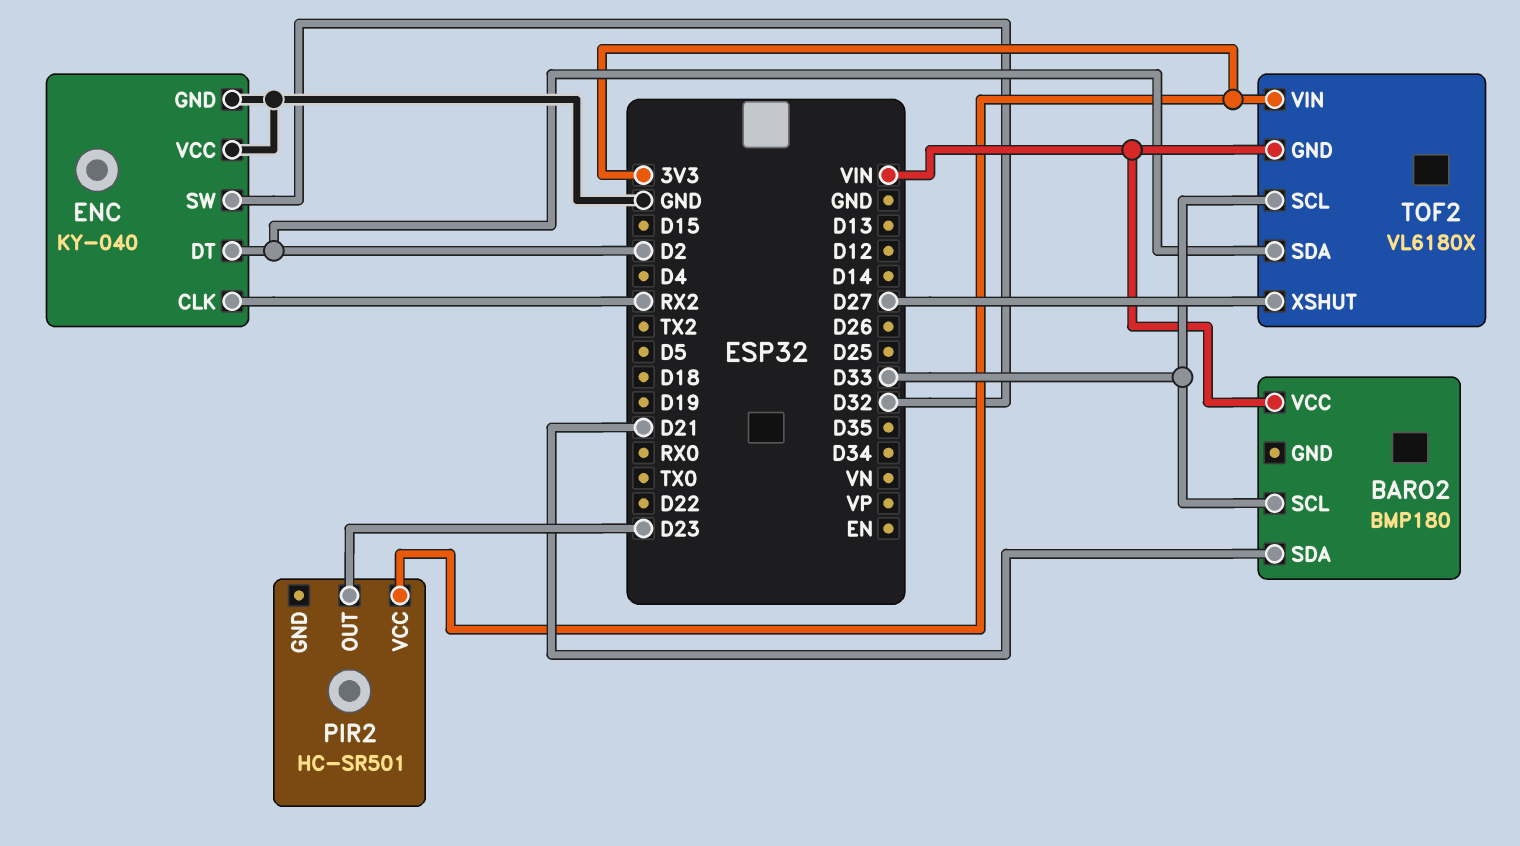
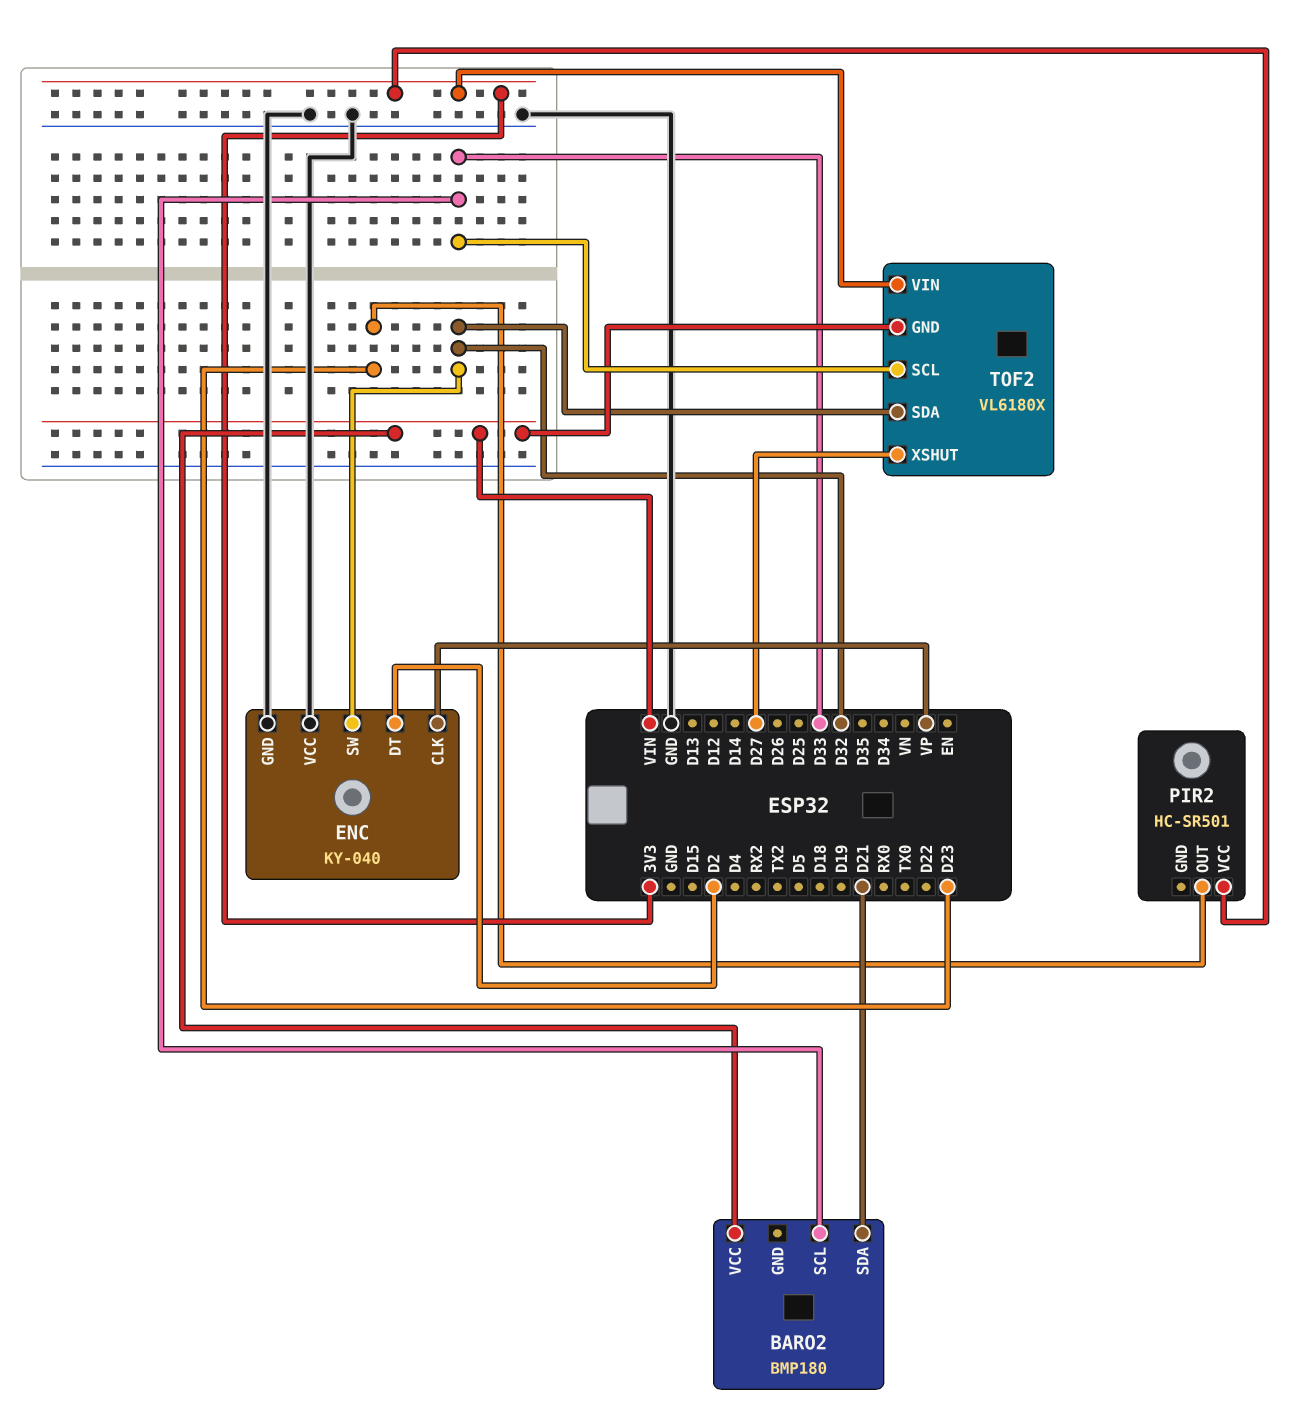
ENC pin CLK: RX2 -> VP
TOF2 pin SDA: D2 -> D32

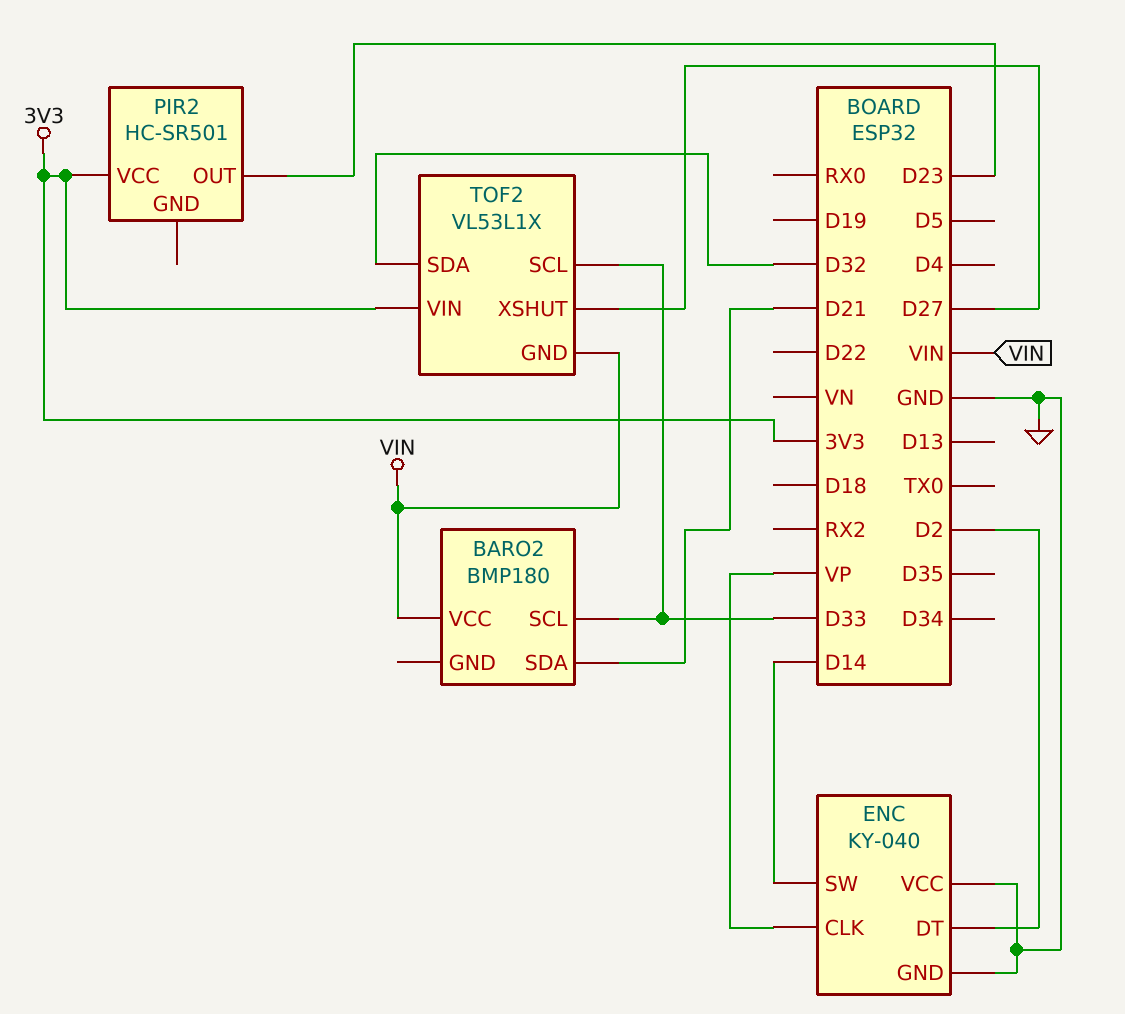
ENC pin SW: D32 -> D14
TOF2: VL6180X -> VL53L1X

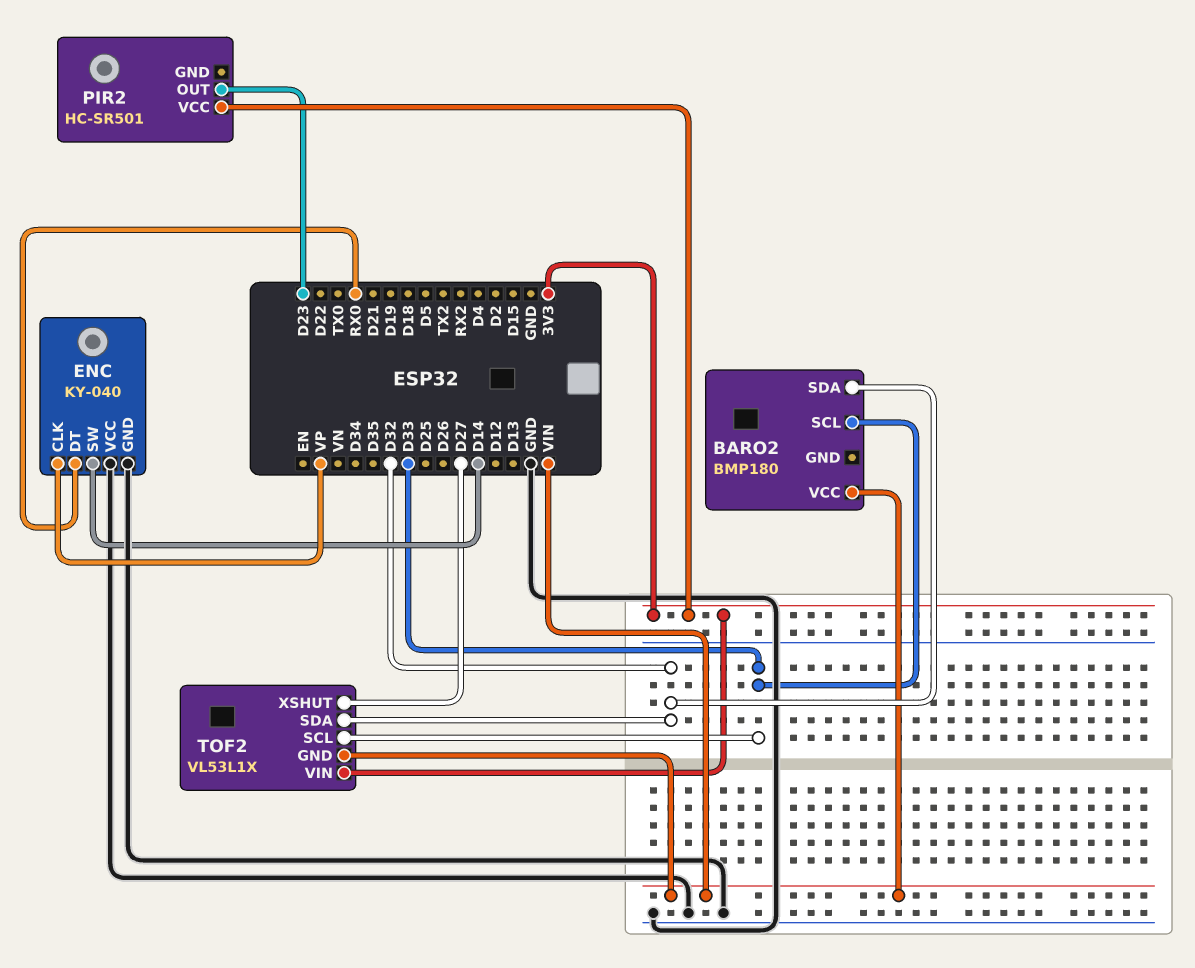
BARO2 pin SDA: D21 -> D32
ENC pin DT: D2 -> RX0

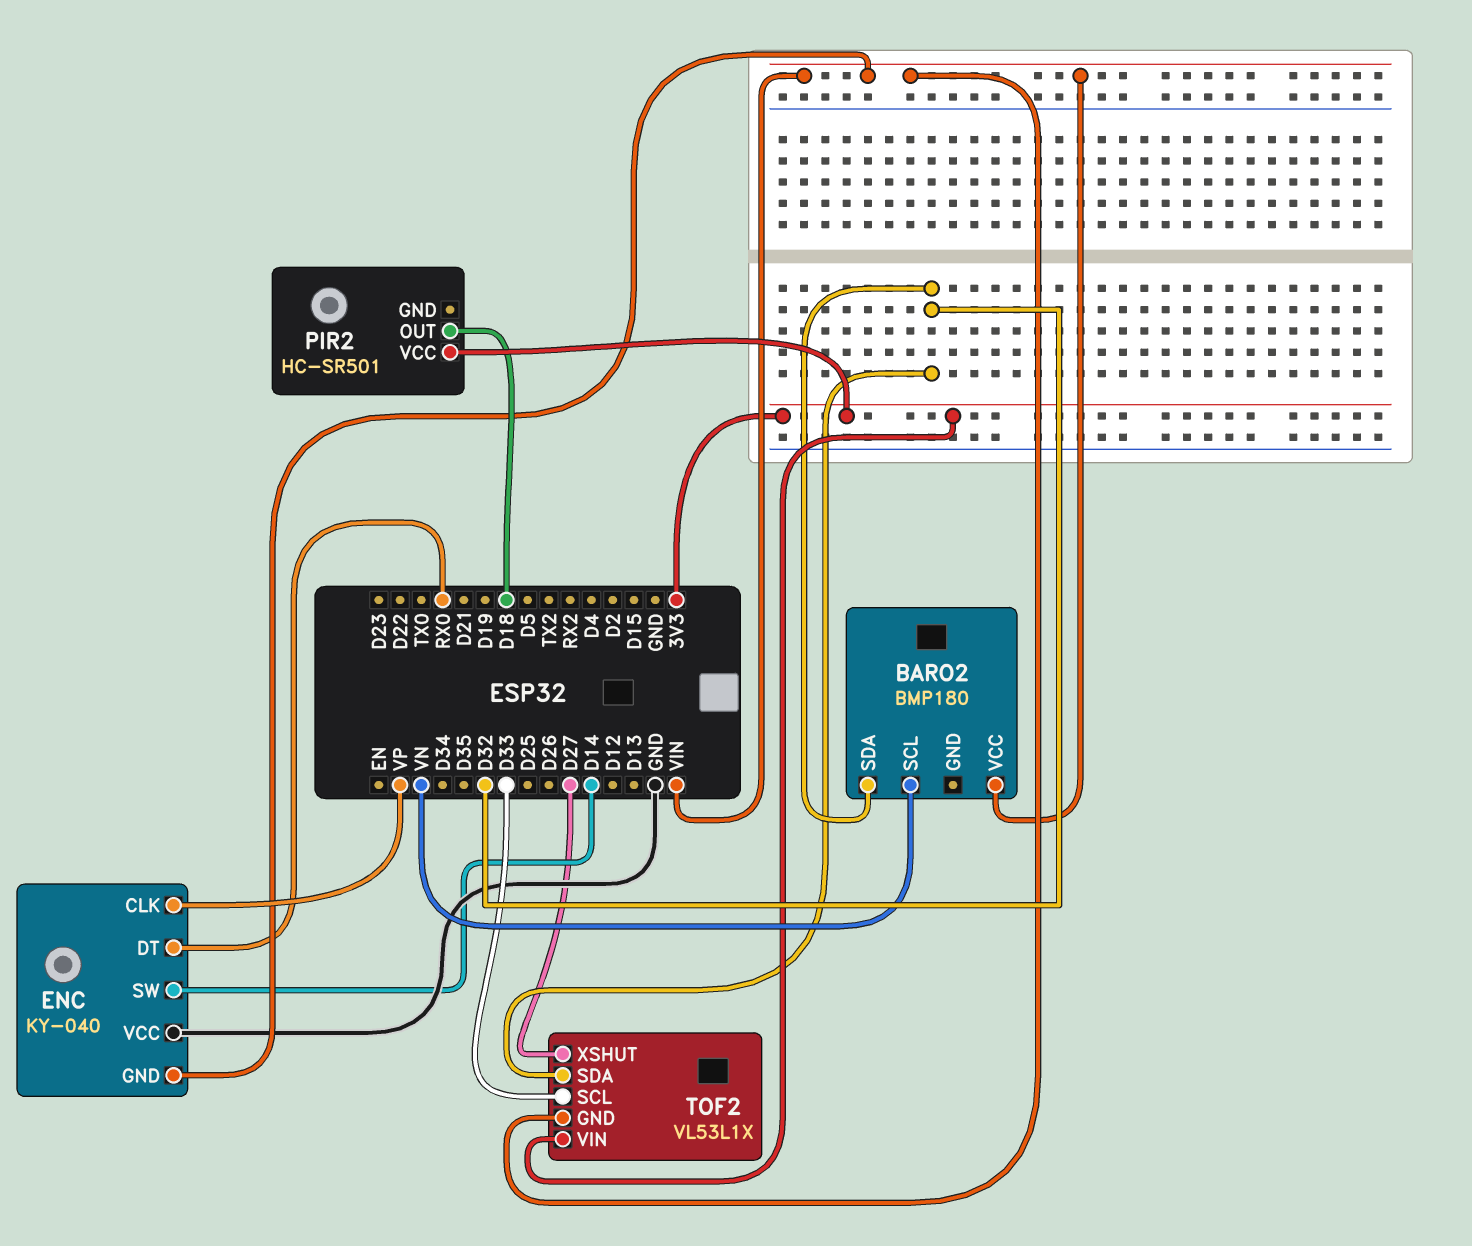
BARO2 pin SCL: D33 -> VN
ENC pin GND: GND -> VIN
PIR2 pin OUT: D23 -> D18

